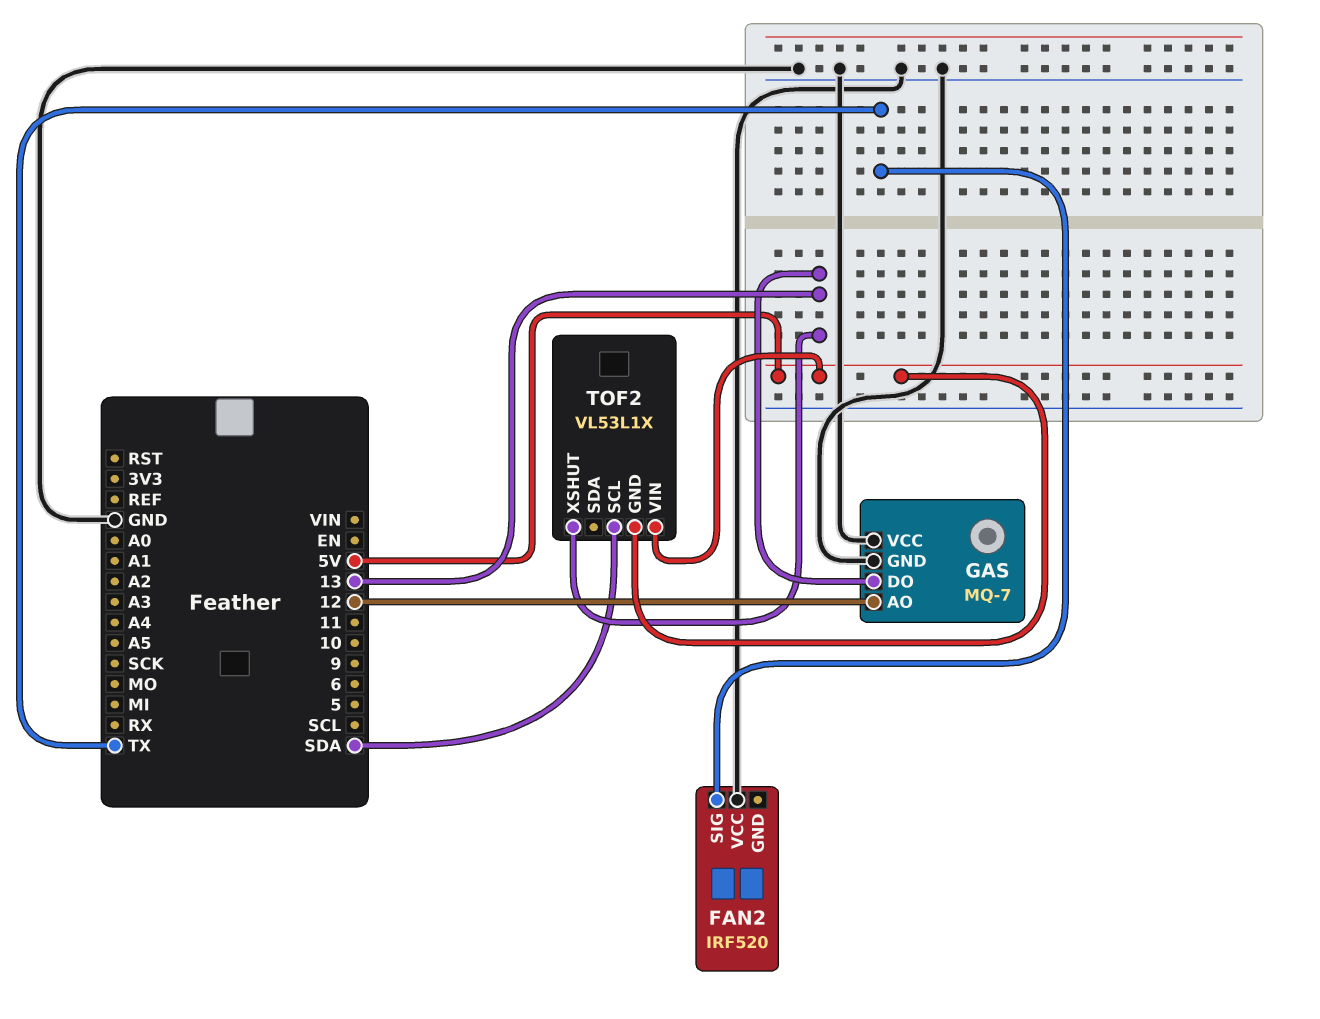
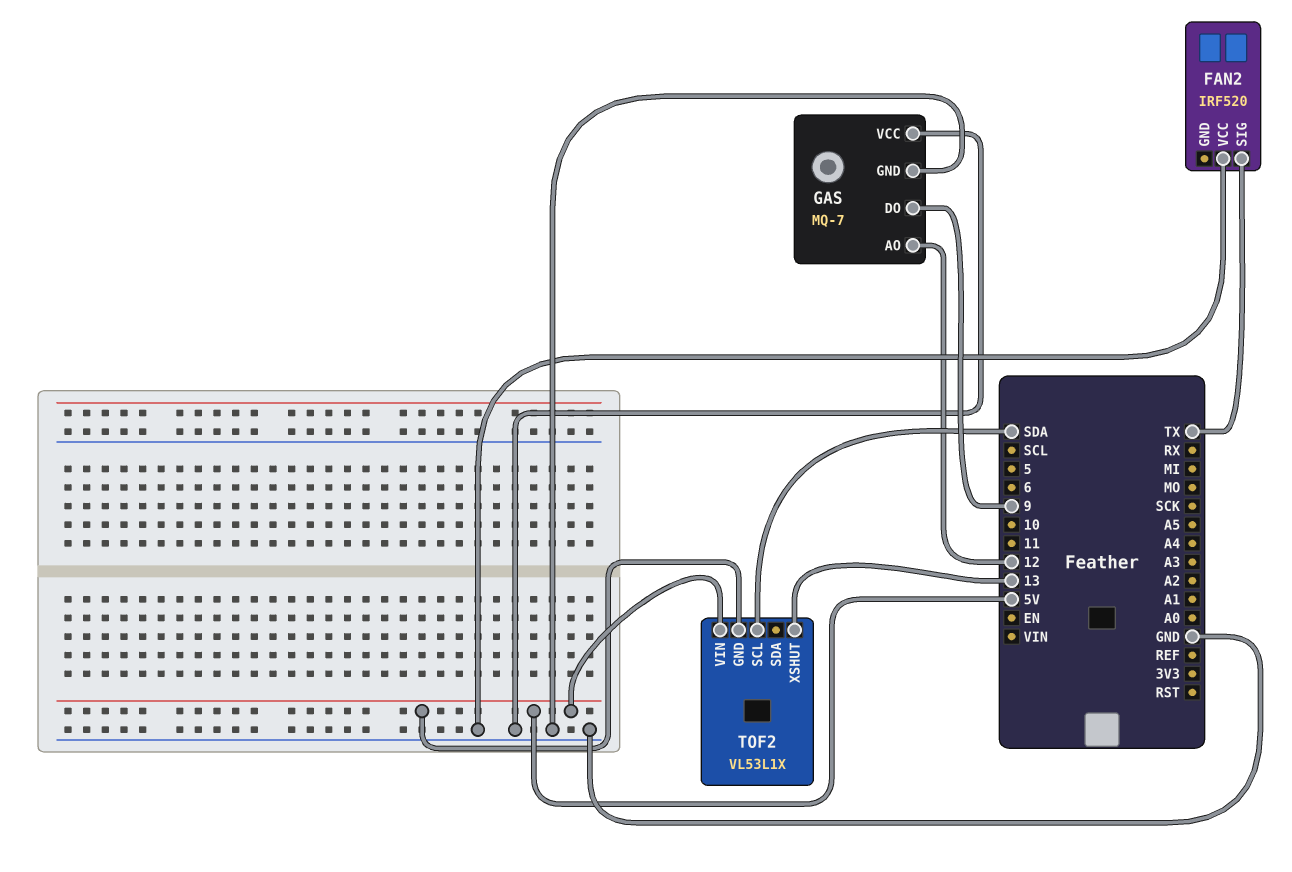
GAS pin DO: 13 -> 9

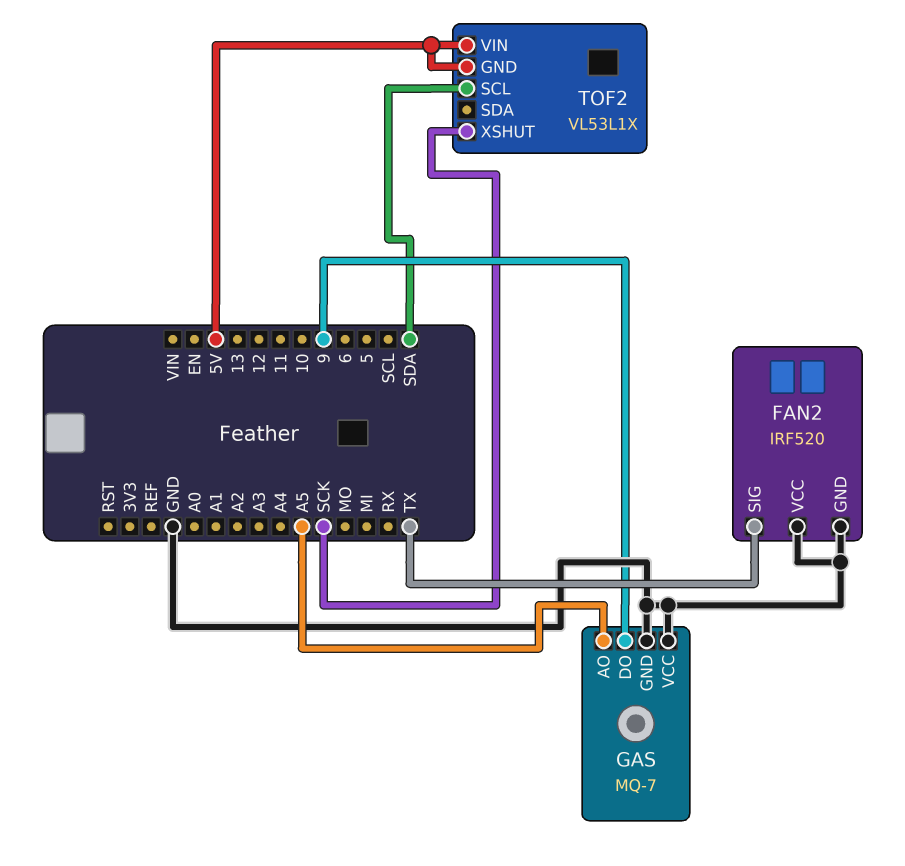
FAN2 pin GND: none -> GND
GAS pin AO: 12 -> A5
TOF2 pin XSHUT: 13 -> SCK

